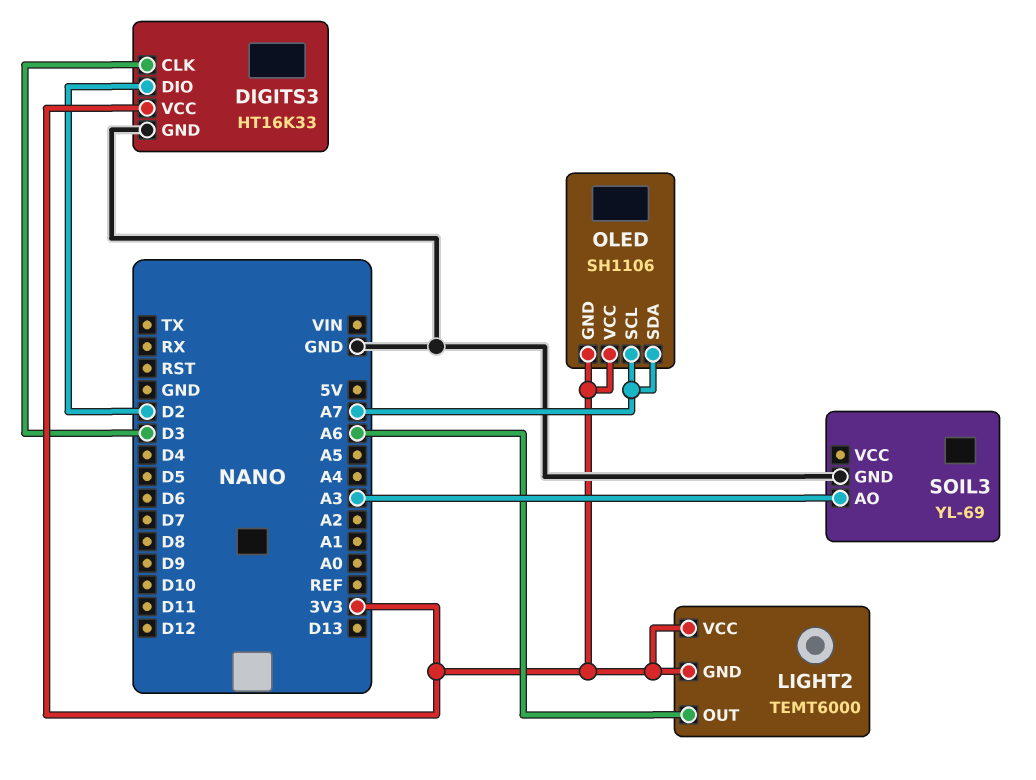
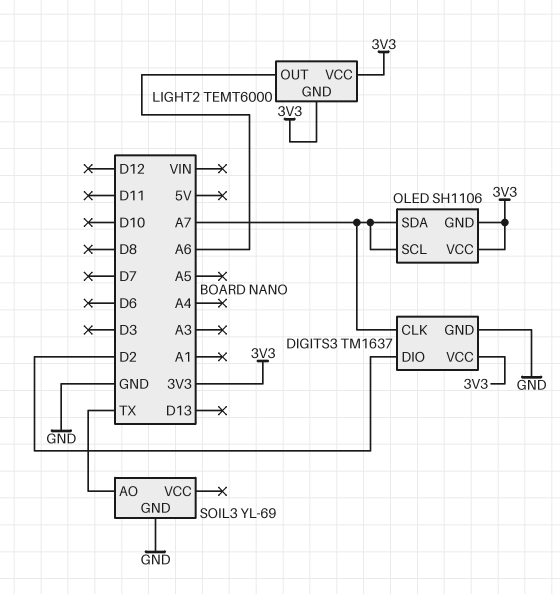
DIGITS3: HT16K33 -> TM1637
DIGITS3 pin CLK: D3 -> A7
SOIL3 pin AO: A3 -> TX

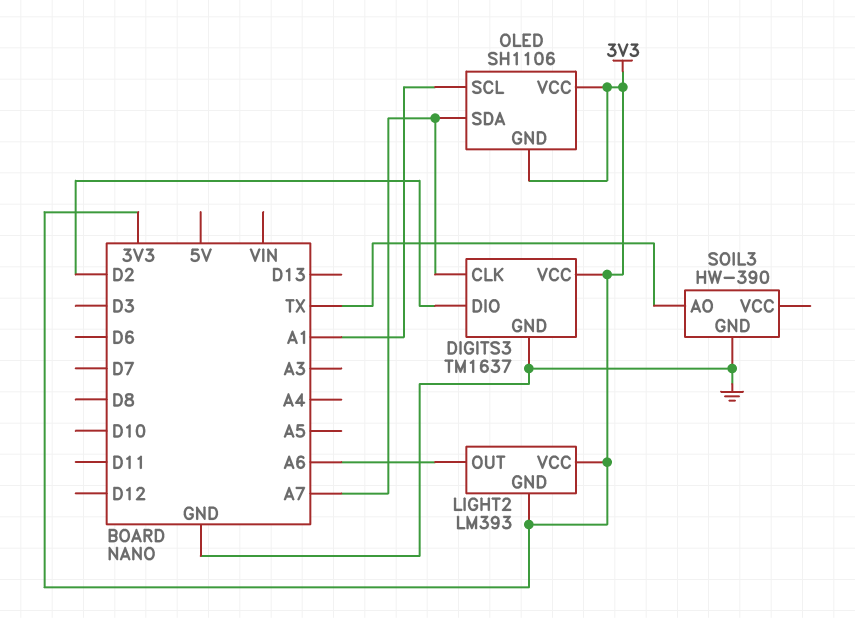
LIGHT2: TEMT6000 -> LM393
OLED pin SCL: A7 -> A1
SOIL3: YL-69 -> HW-390

